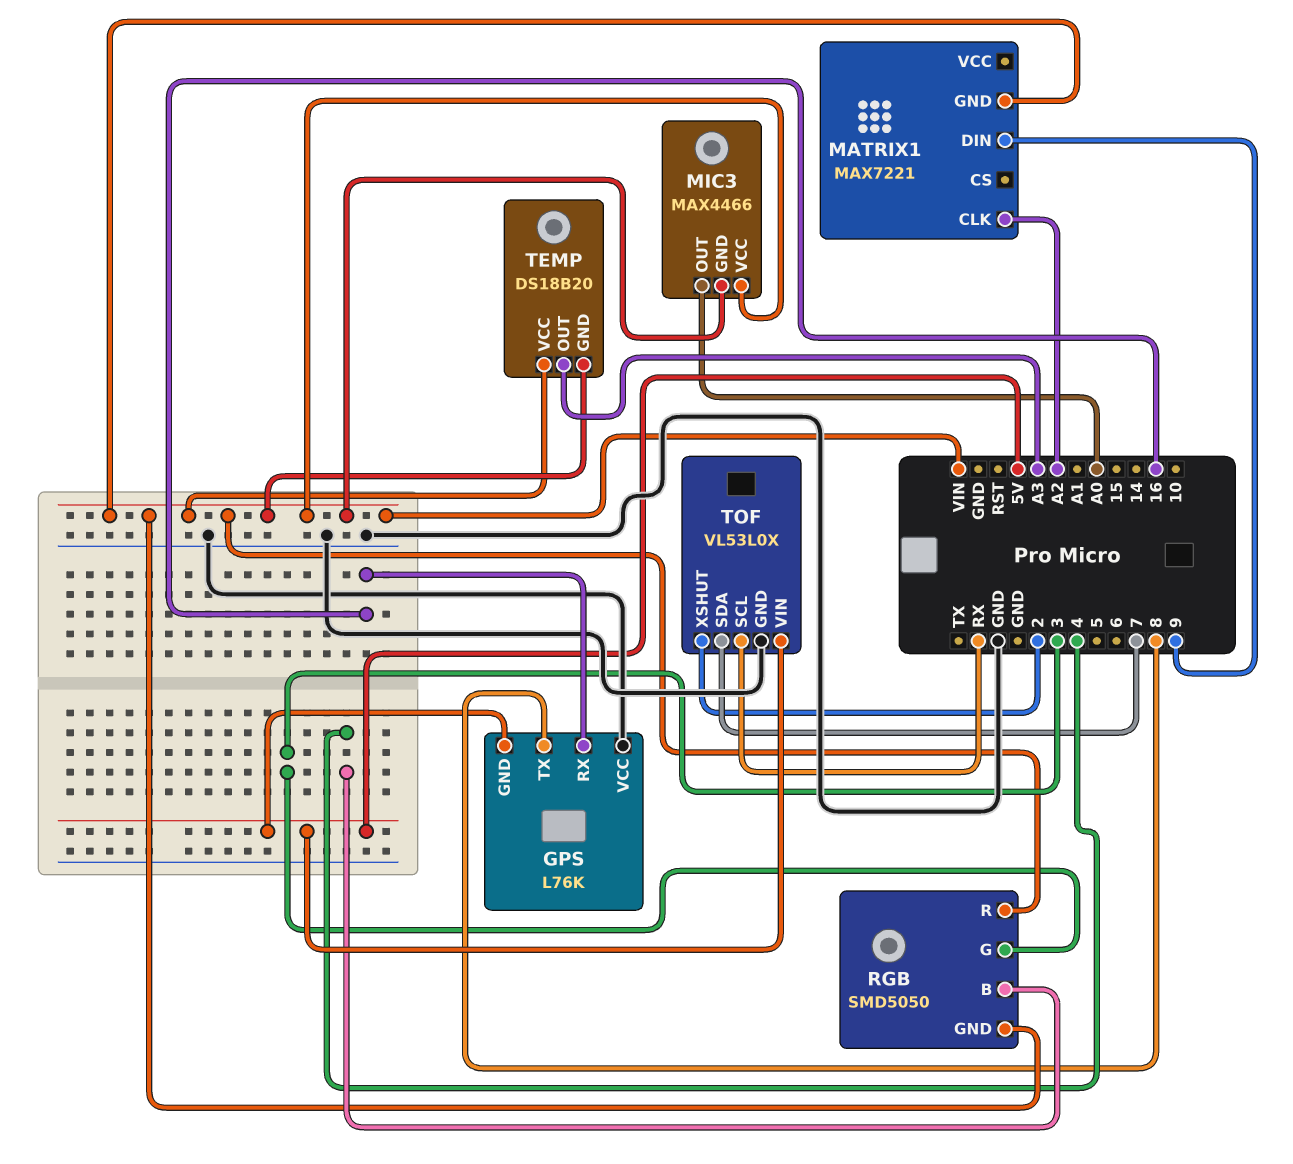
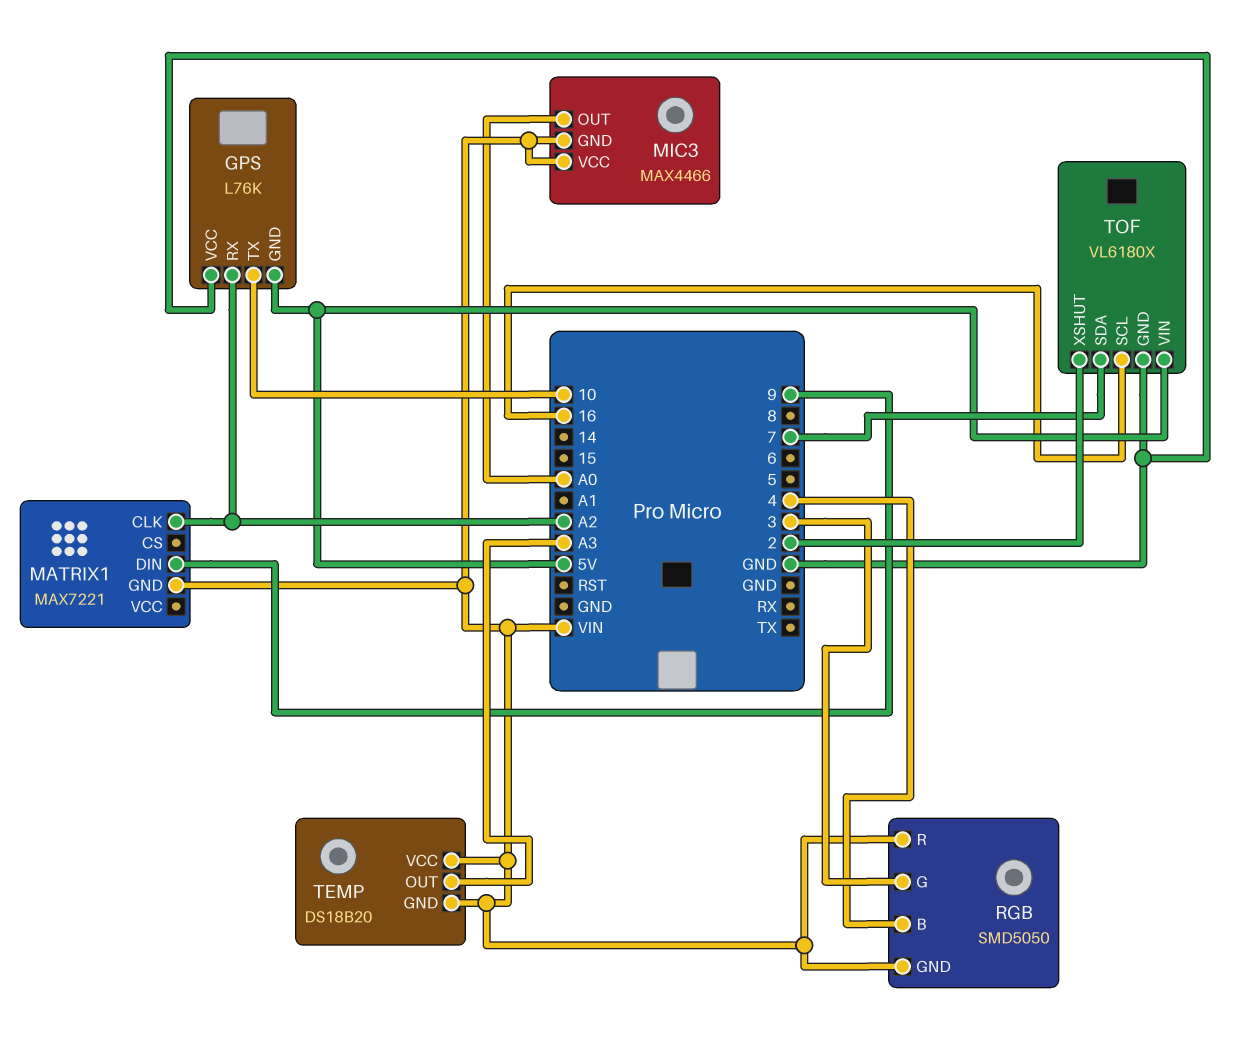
GPS pin RX: 16 -> A2
GPS pin TX: 8 -> 10
TOF: VL53L0X -> VL6180X
TOF pin SCL: RX -> 16

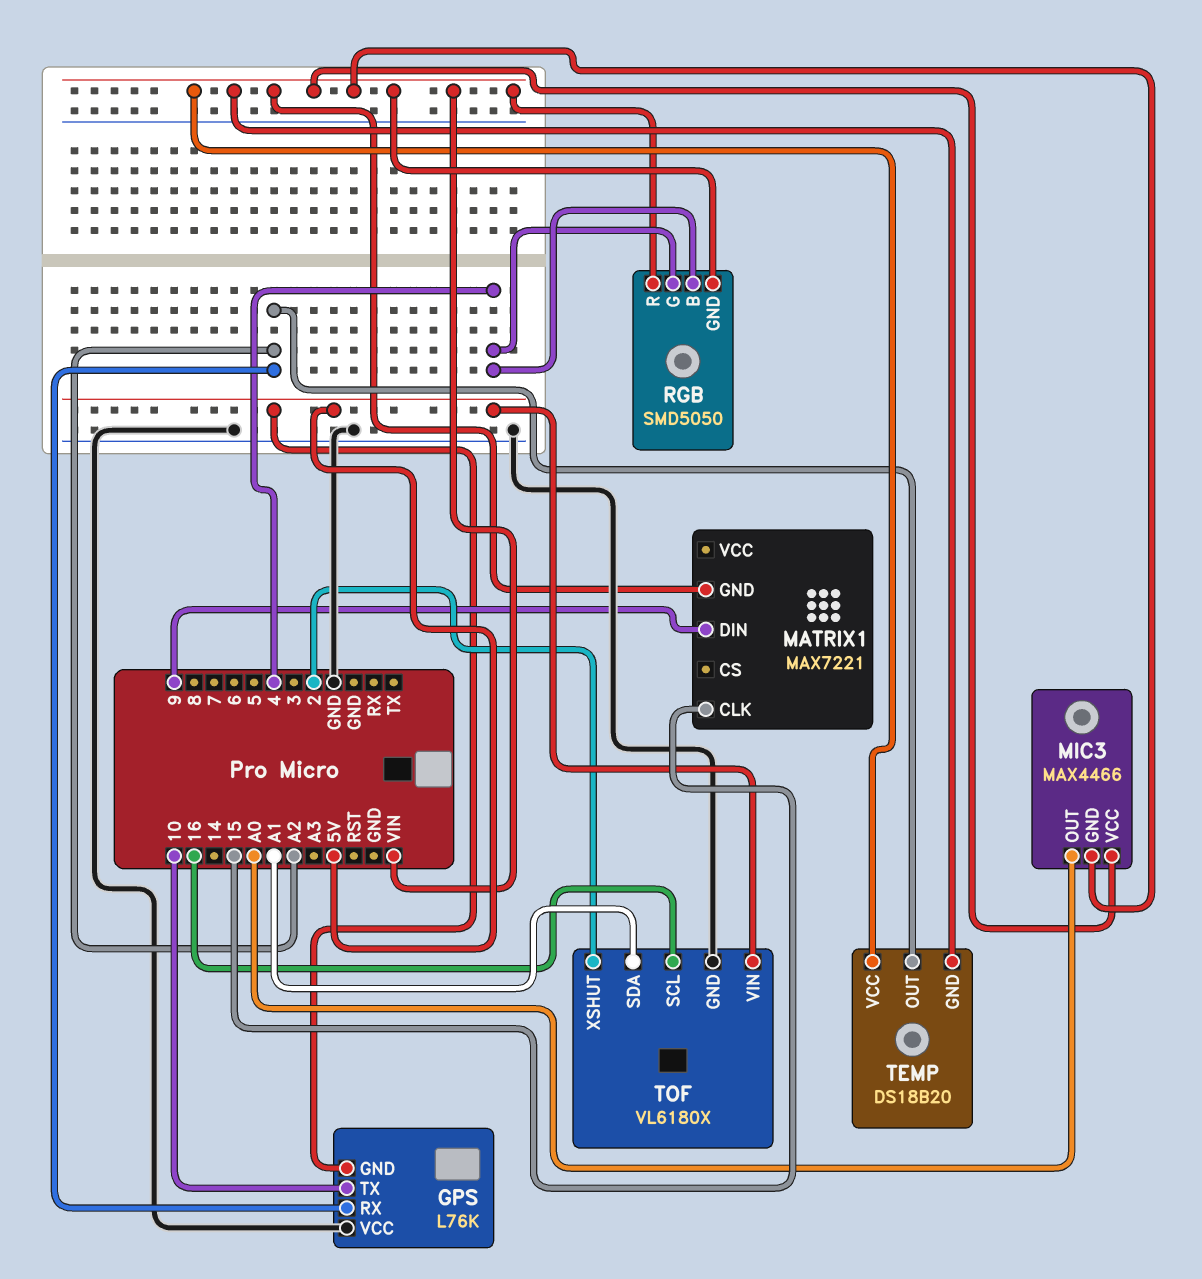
MATRIX1 pin CLK: A2 -> 15
RGB pin G: 3 -> 4
TEMP pin OUT: A3 -> A2
TOF pin SDA: 7 -> A1

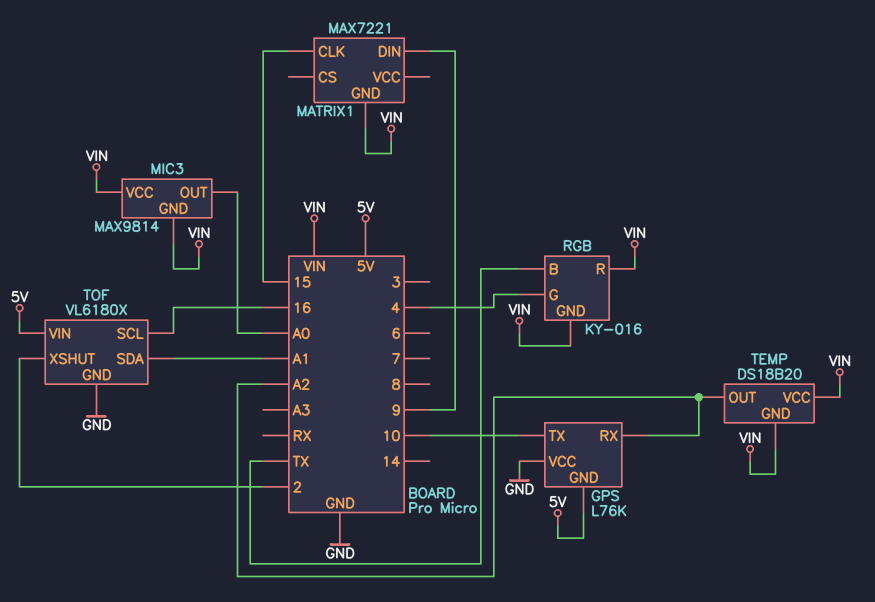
MIC3: MAX4466 -> MAX9814
RGB: SMD5050 -> KY-016
RGB pin B: 4 -> TX

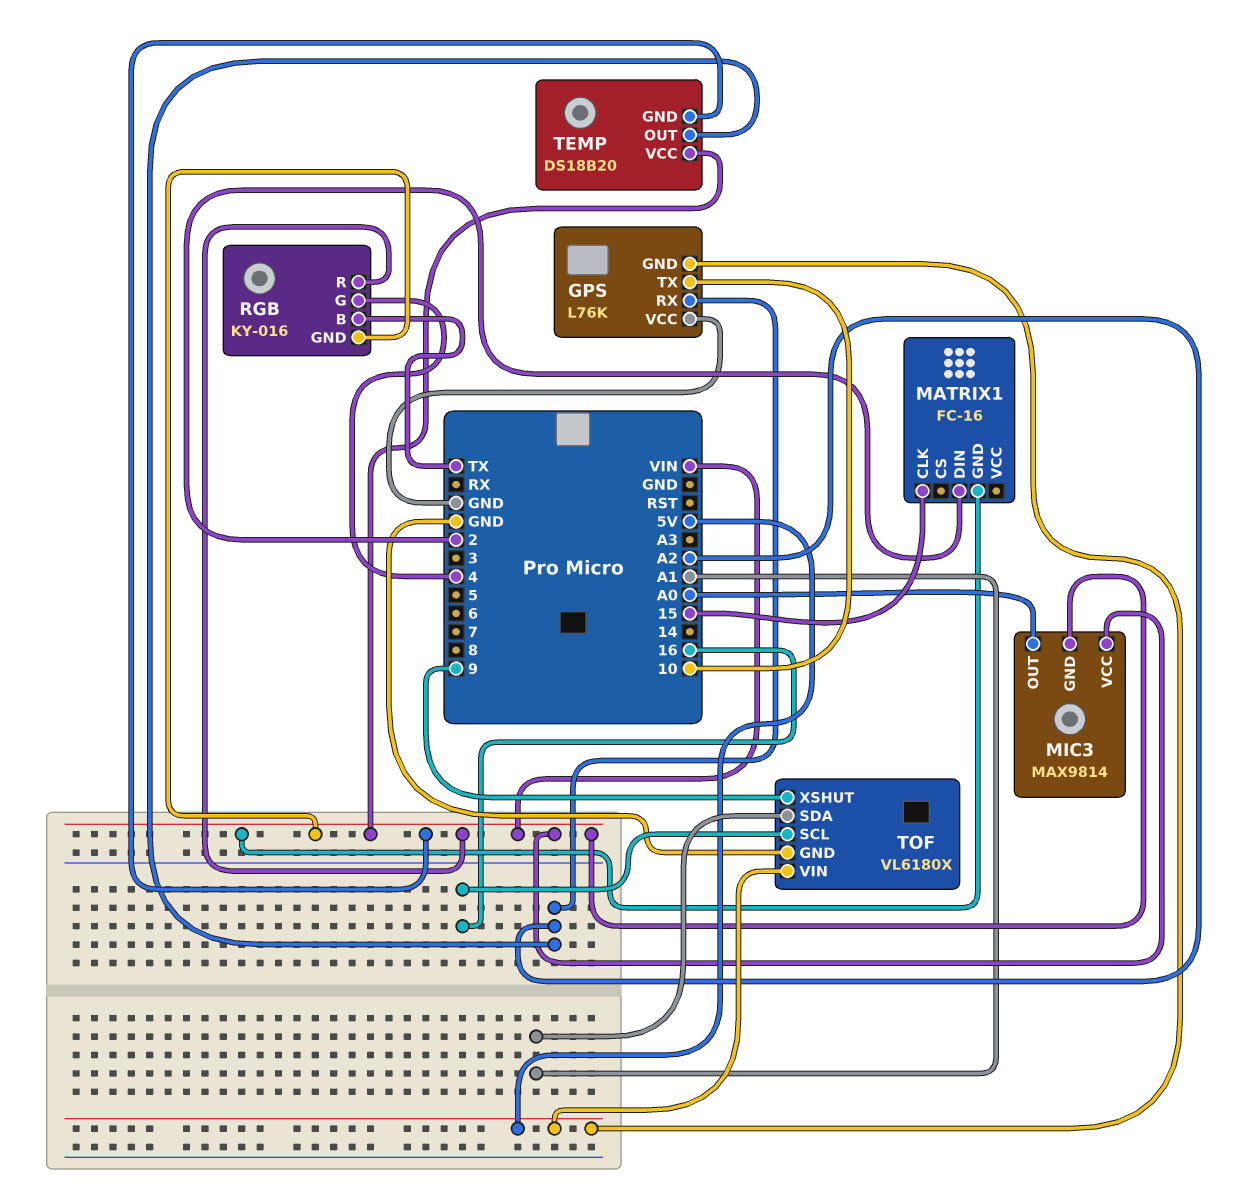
MATRIX1: MAX7221 -> FC-16
MATRIX1 pin DIN: 9 -> 2
TOF pin XSHUT: 2 -> 9

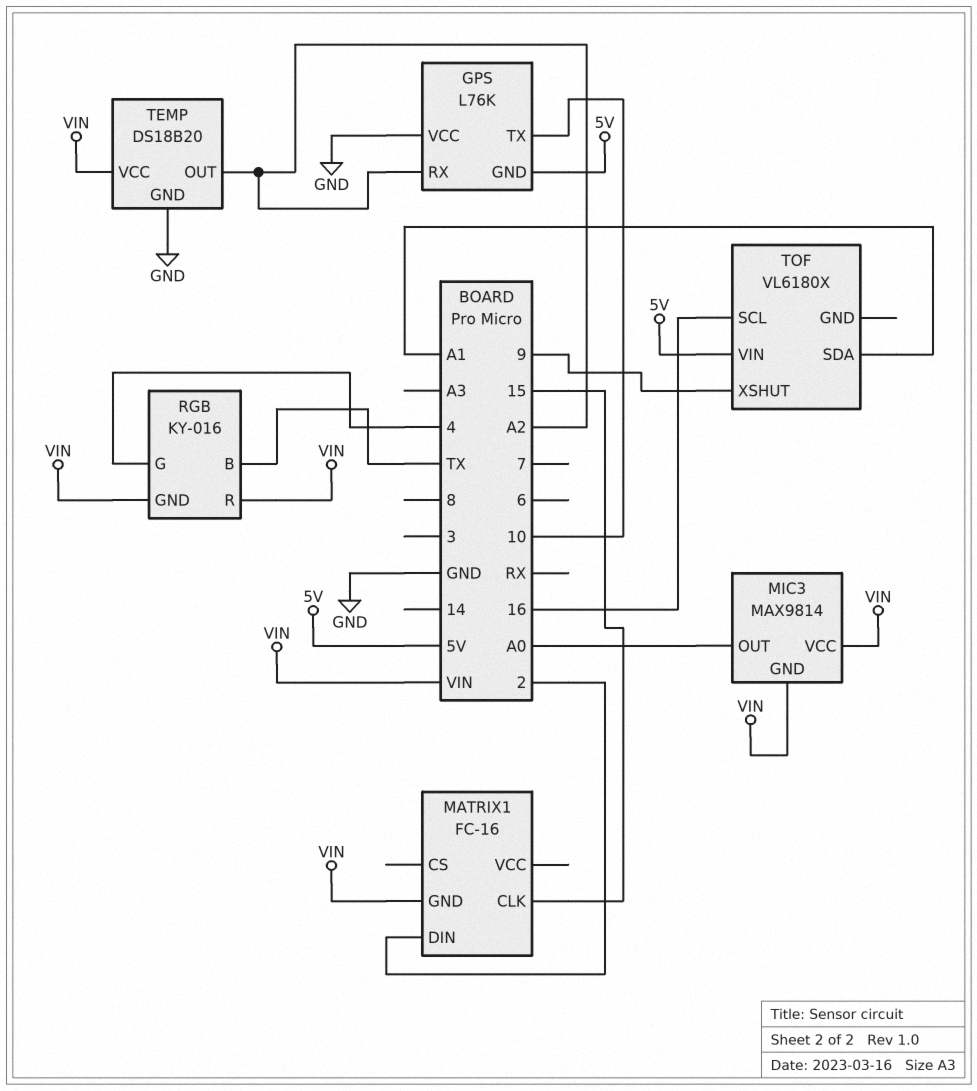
TEMP pin GND: VIN -> GND
TOF pin GND: GND -> none

